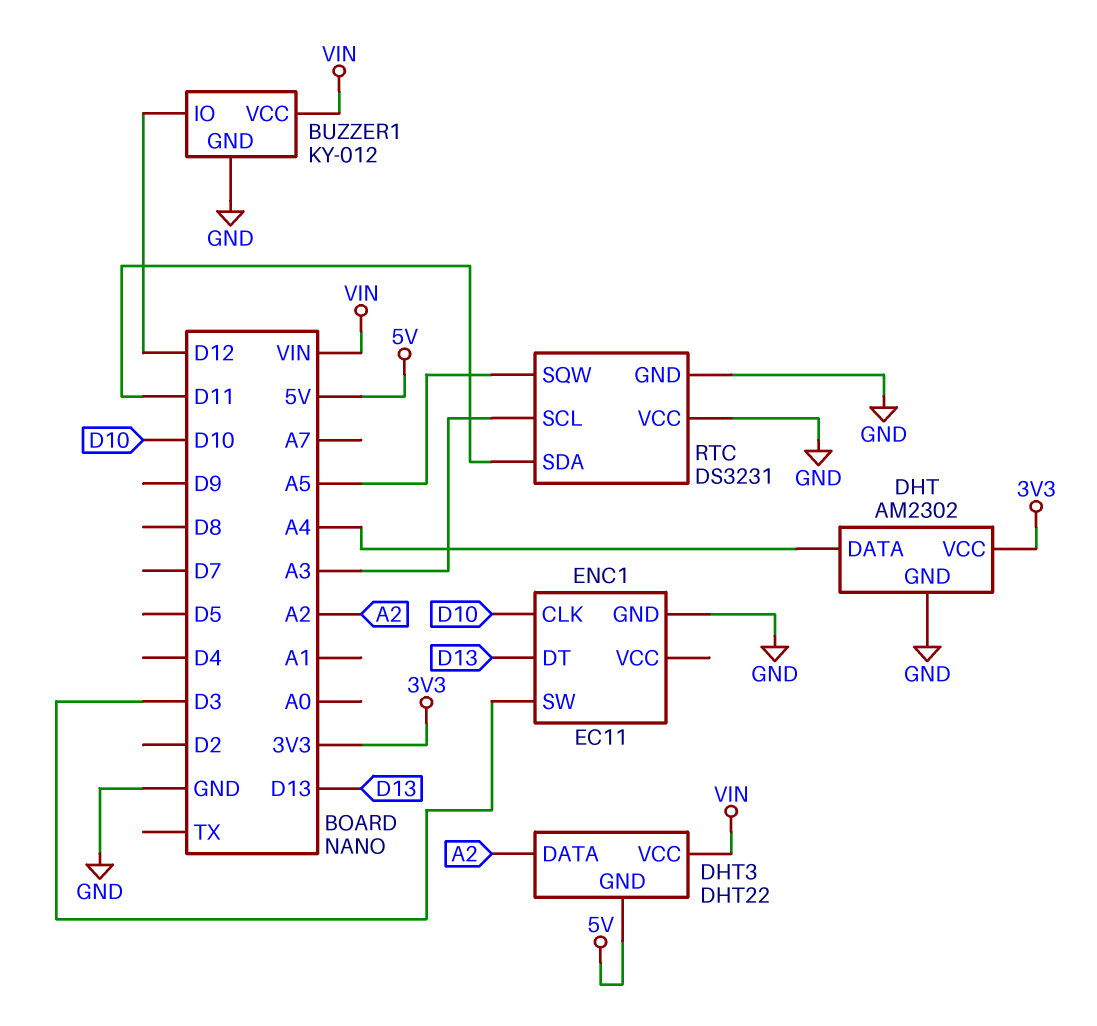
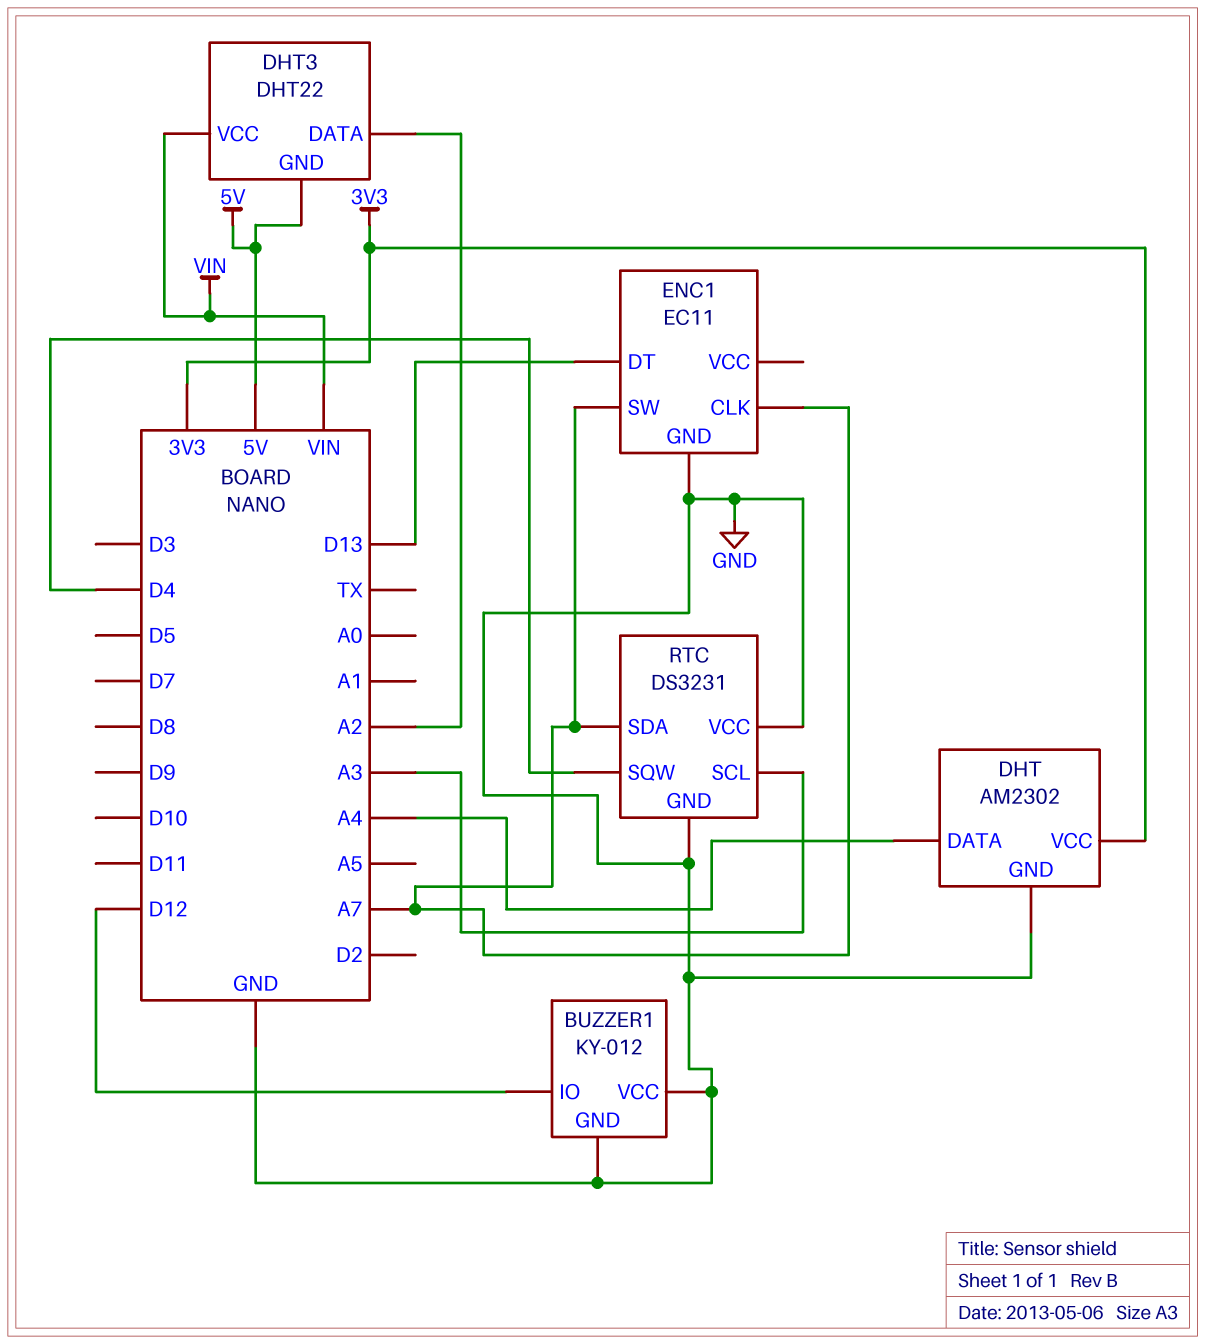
BUZZER1 pin VCC: VIN -> GND
ENC1 pin CLK: D10 -> A7
ENC1 pin SW: D3 -> A7
RTC pin SDA: D11 -> A7
RTC pin SQW: A5 -> D4

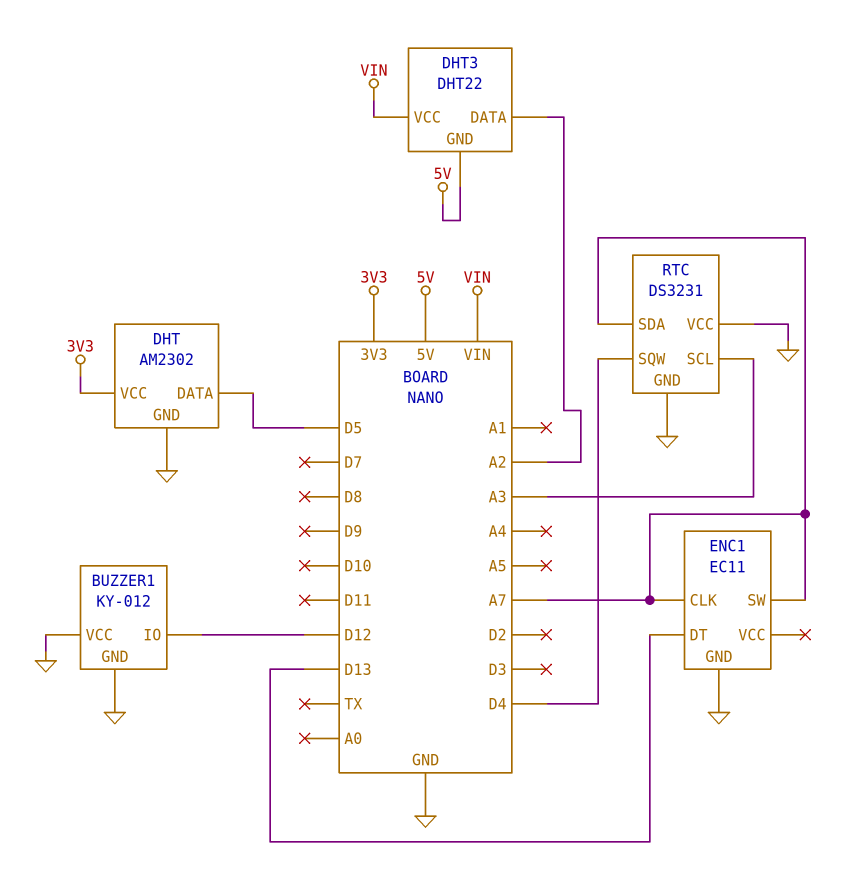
DHT pin DATA: A4 -> D5

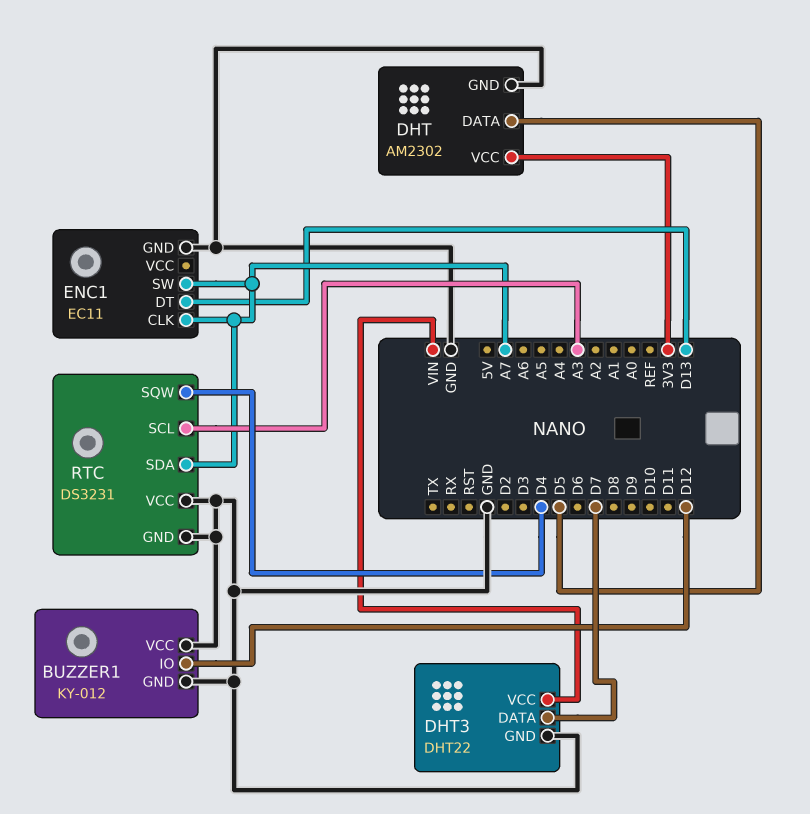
DHT3 pin DATA: A2 -> D7
DHT3 pin GND: 5V -> GND

